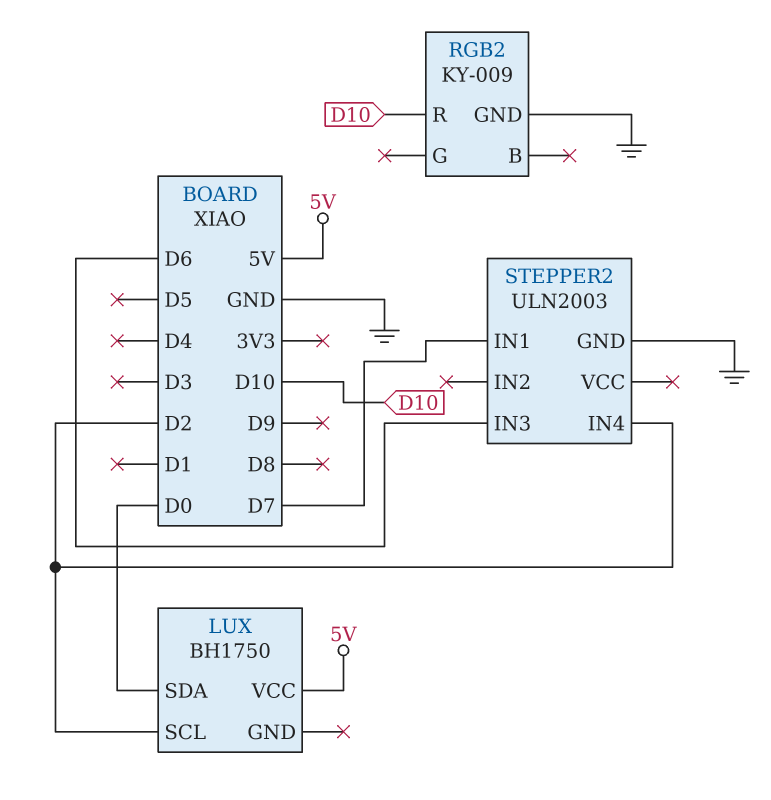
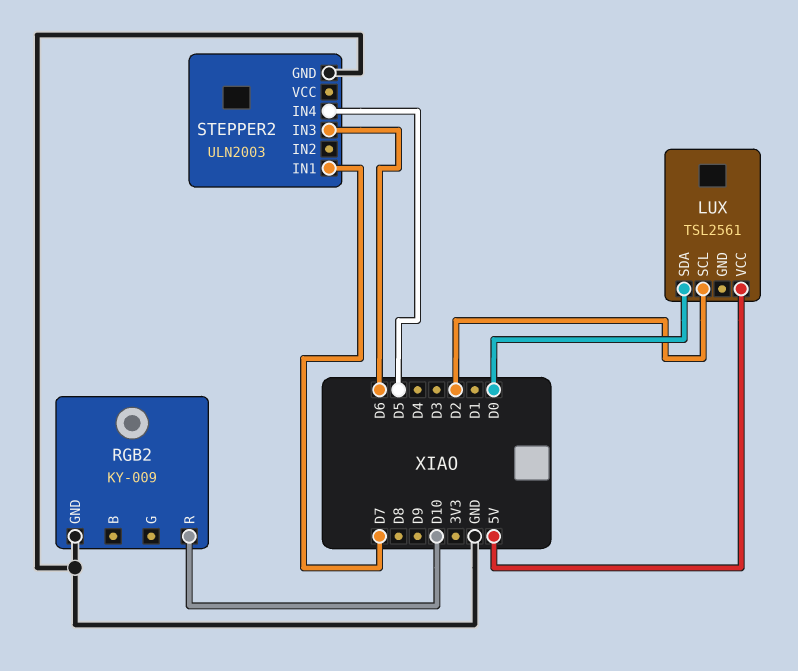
LUX: BH1750 -> TSL2561
STEPPER2 pin IN4: D2 -> D5

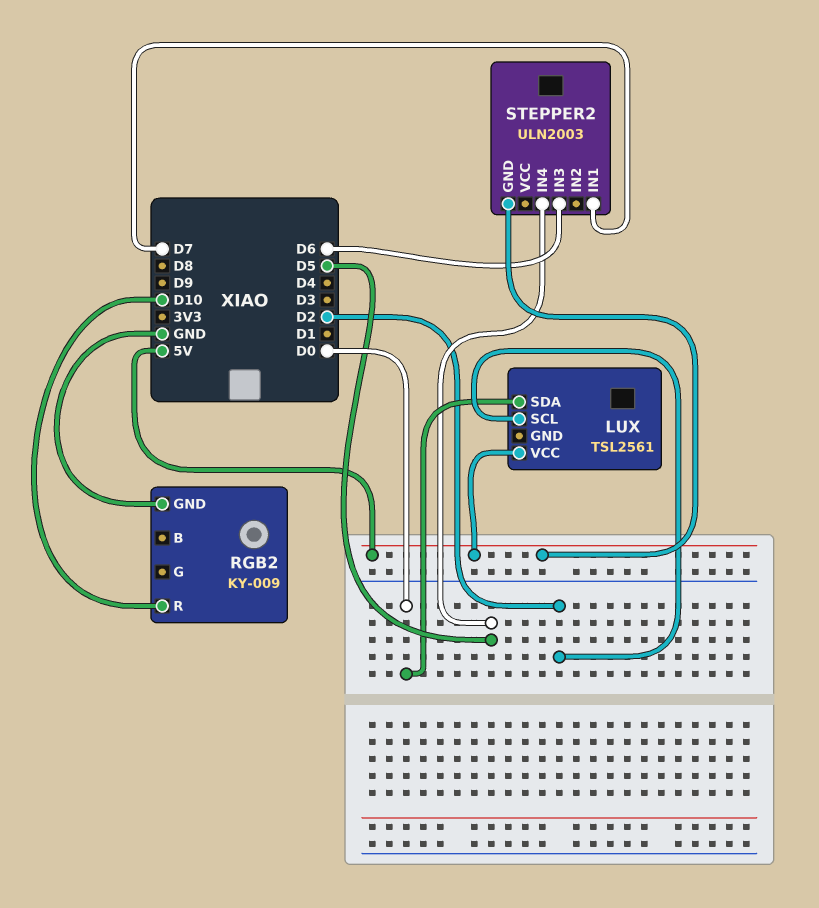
STEPPER2 pin GND: GND -> 5V

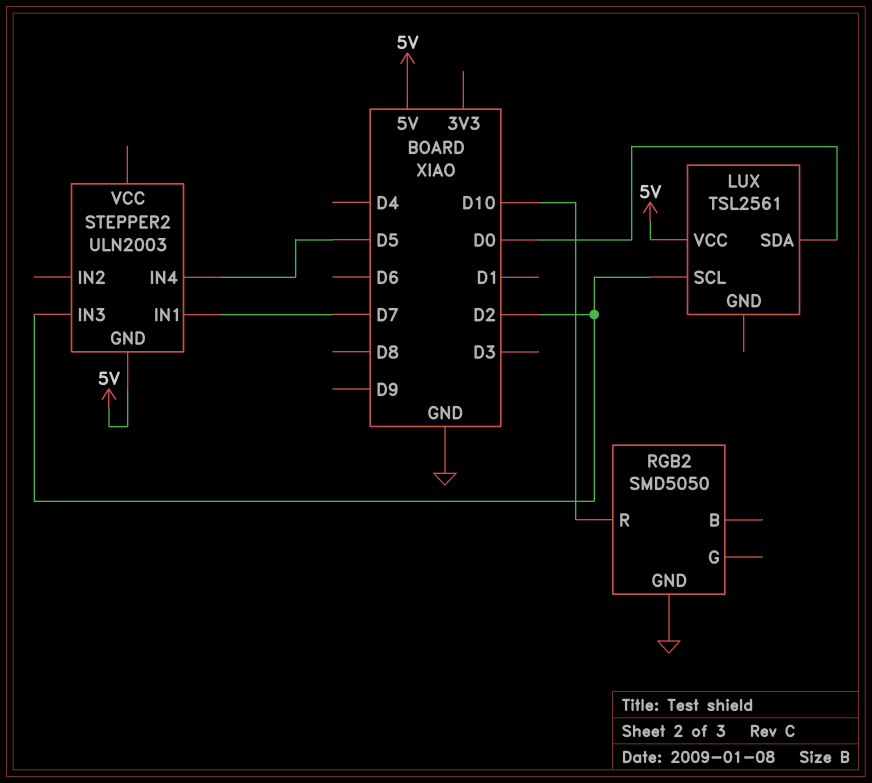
RGB2: KY-009 -> SMD5050
STEPPER2 pin IN3: D6 -> D2

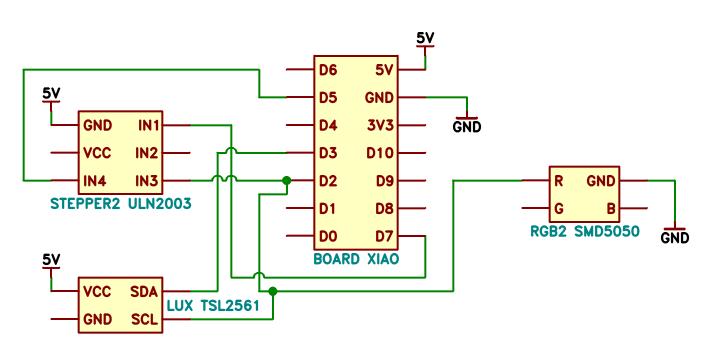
LUX pin SDA: D0 -> D3
RGB2 pin R: D10 -> D2

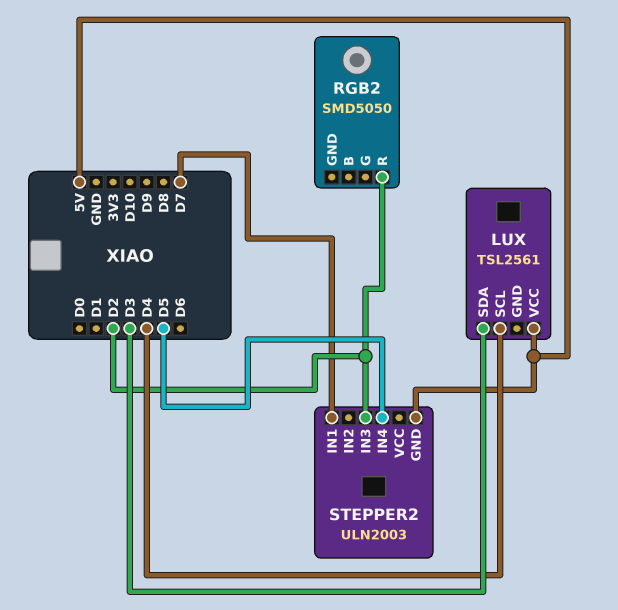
LUX pin SCL: D2 -> D4
RGB2 pin GND: GND -> none

